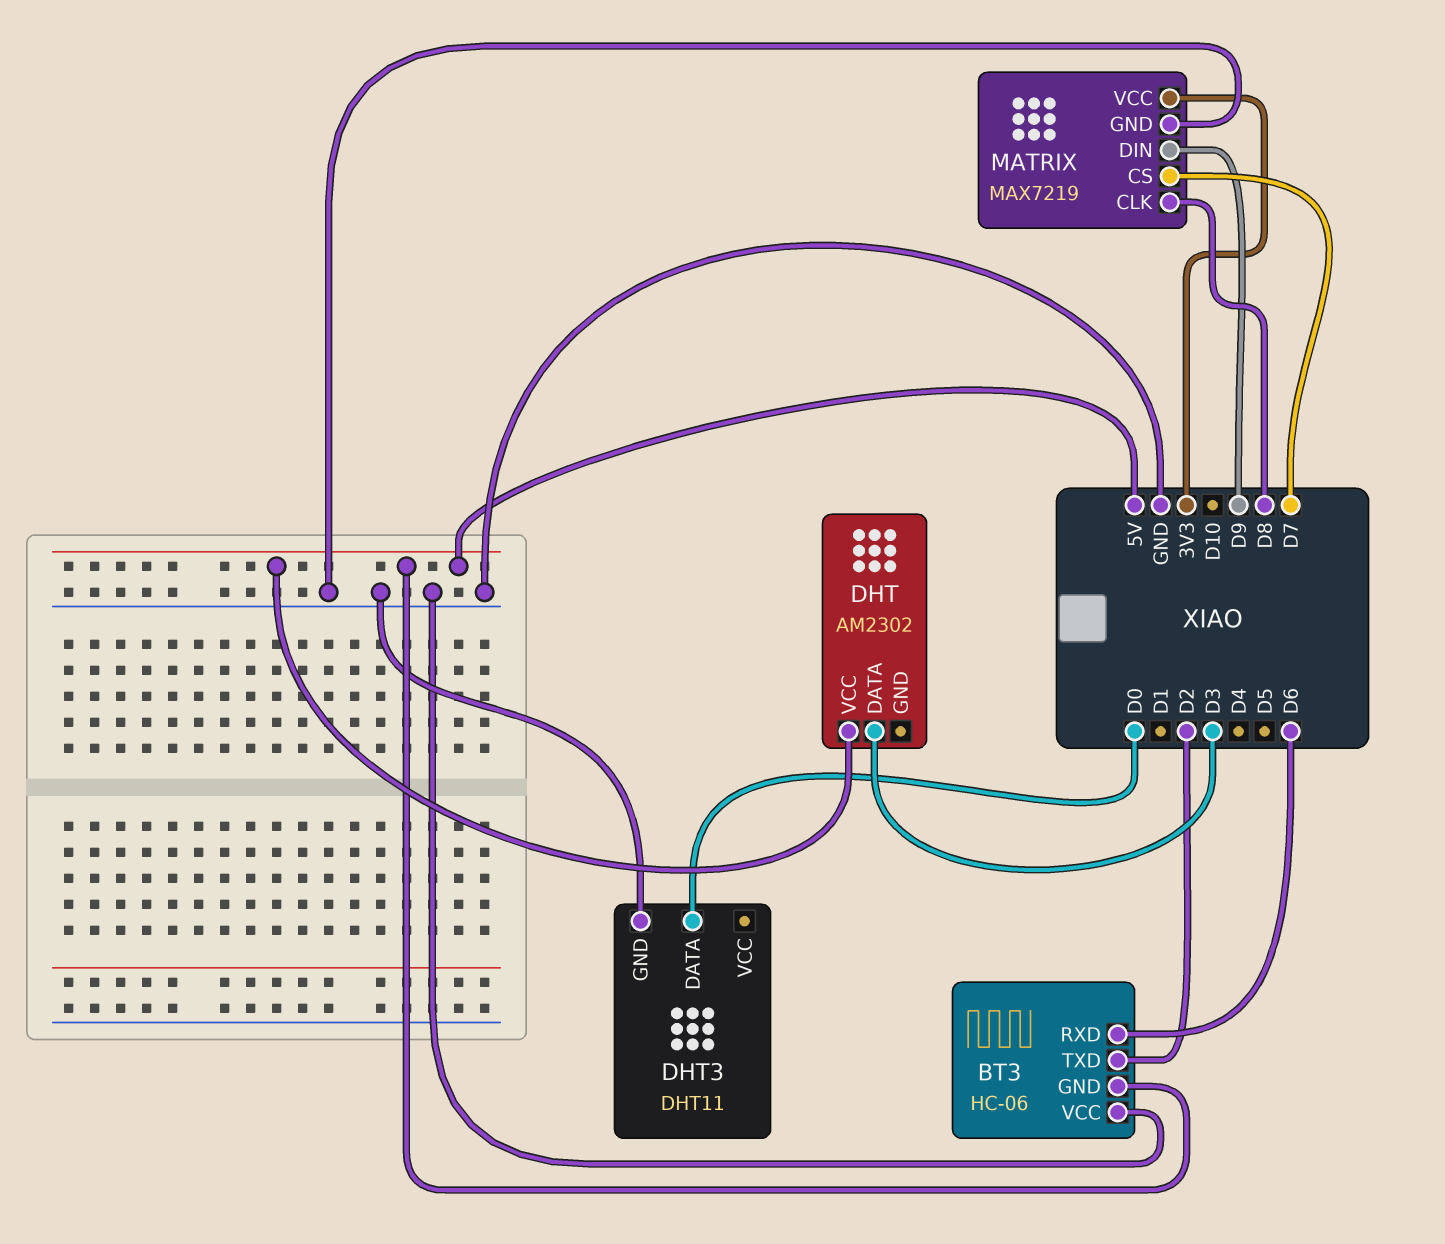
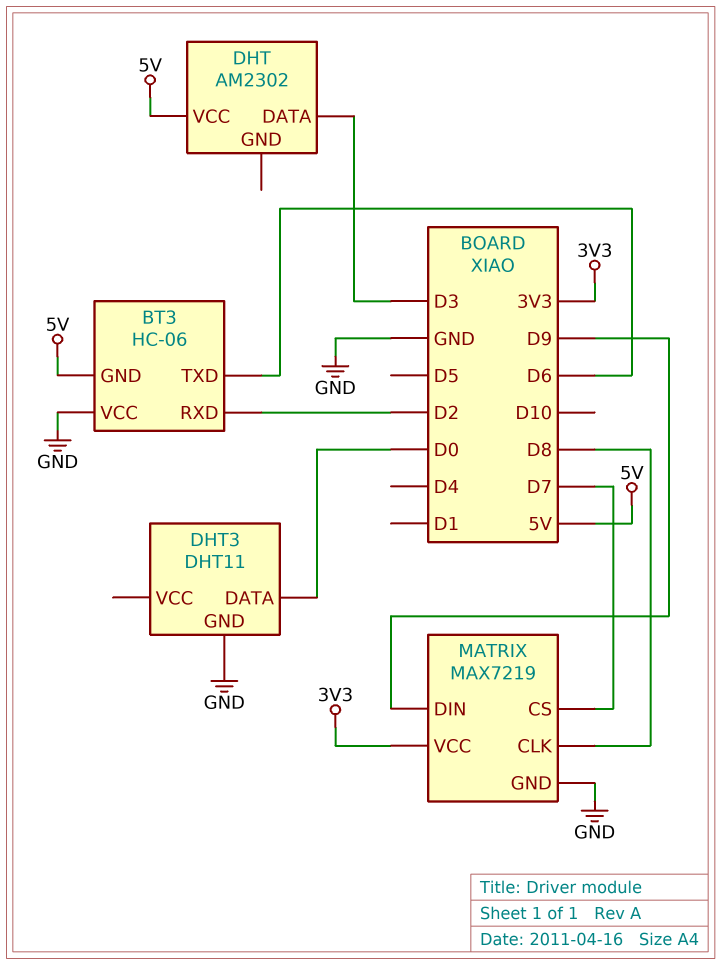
BT3 pin RXD: D6 -> D2
BT3 pin TXD: D2 -> D6

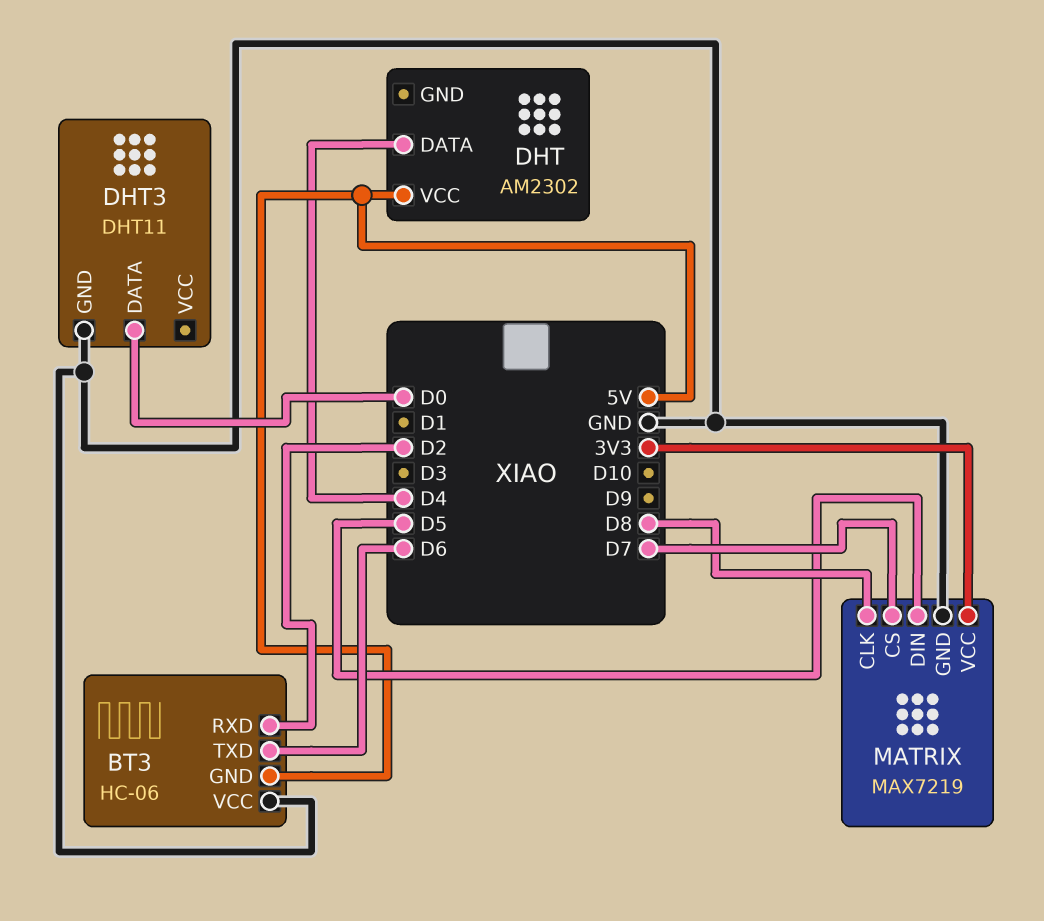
DHT pin DATA: D3 -> D4
MATRIX pin DIN: D9 -> D5

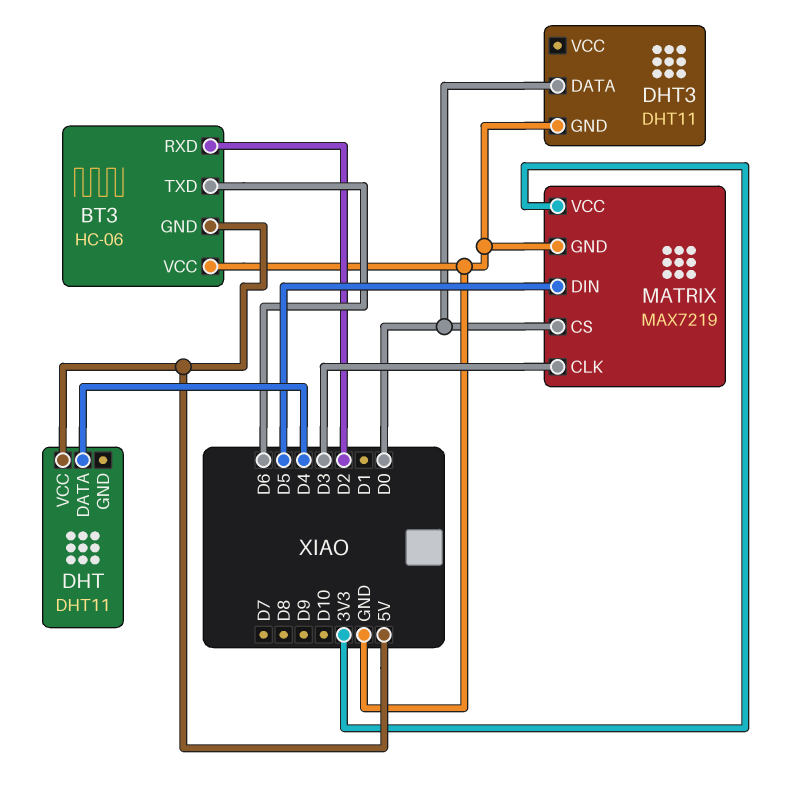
DHT: AM2302 -> DHT11
MATRIX pin CLK: D8 -> D3
MATRIX pin CS: D7 -> D0

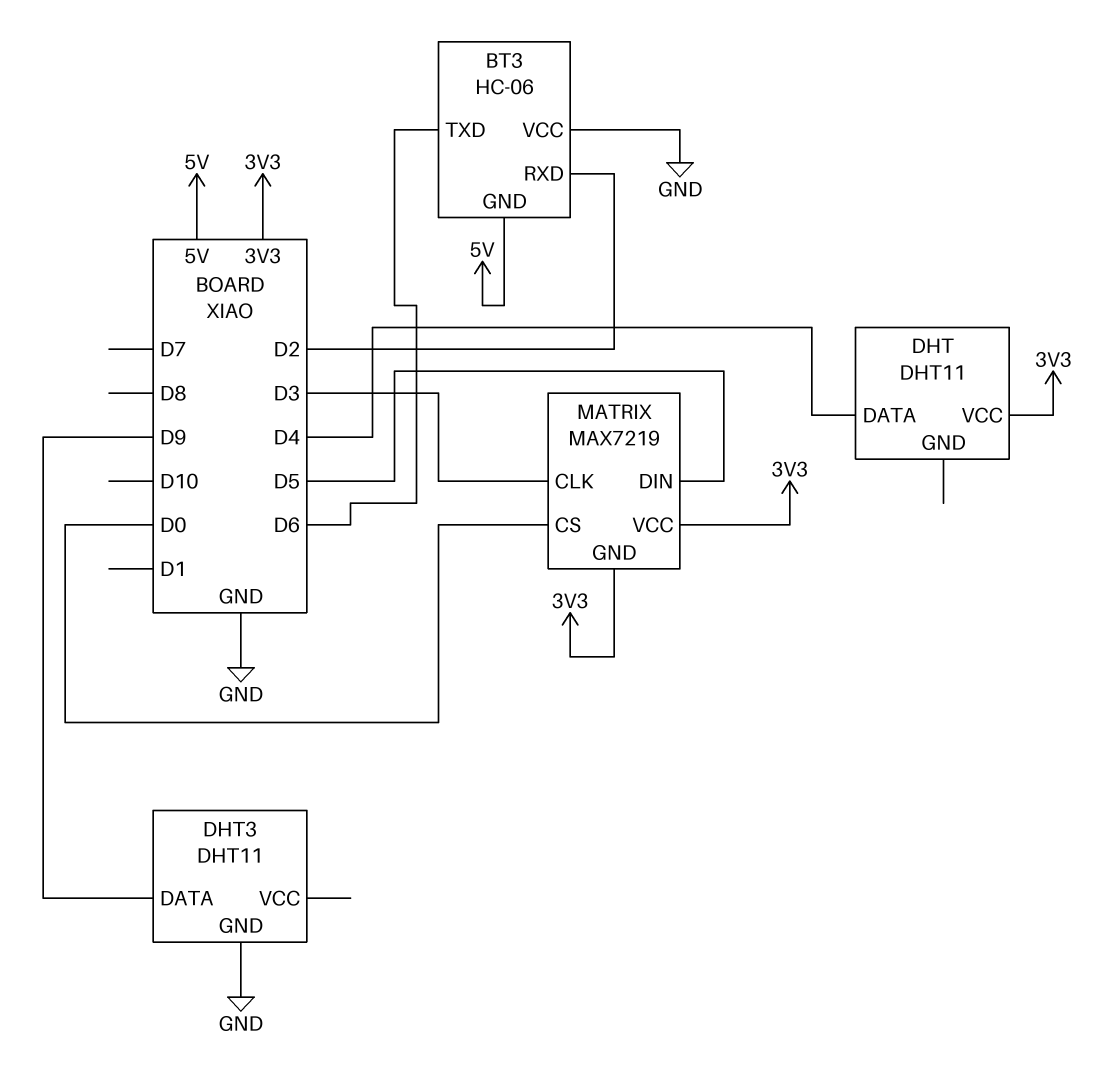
DHT pin VCC: 5V -> 3V3
DHT3 pin DATA: D0 -> D9
MATRIX pin GND: GND -> 3V3

